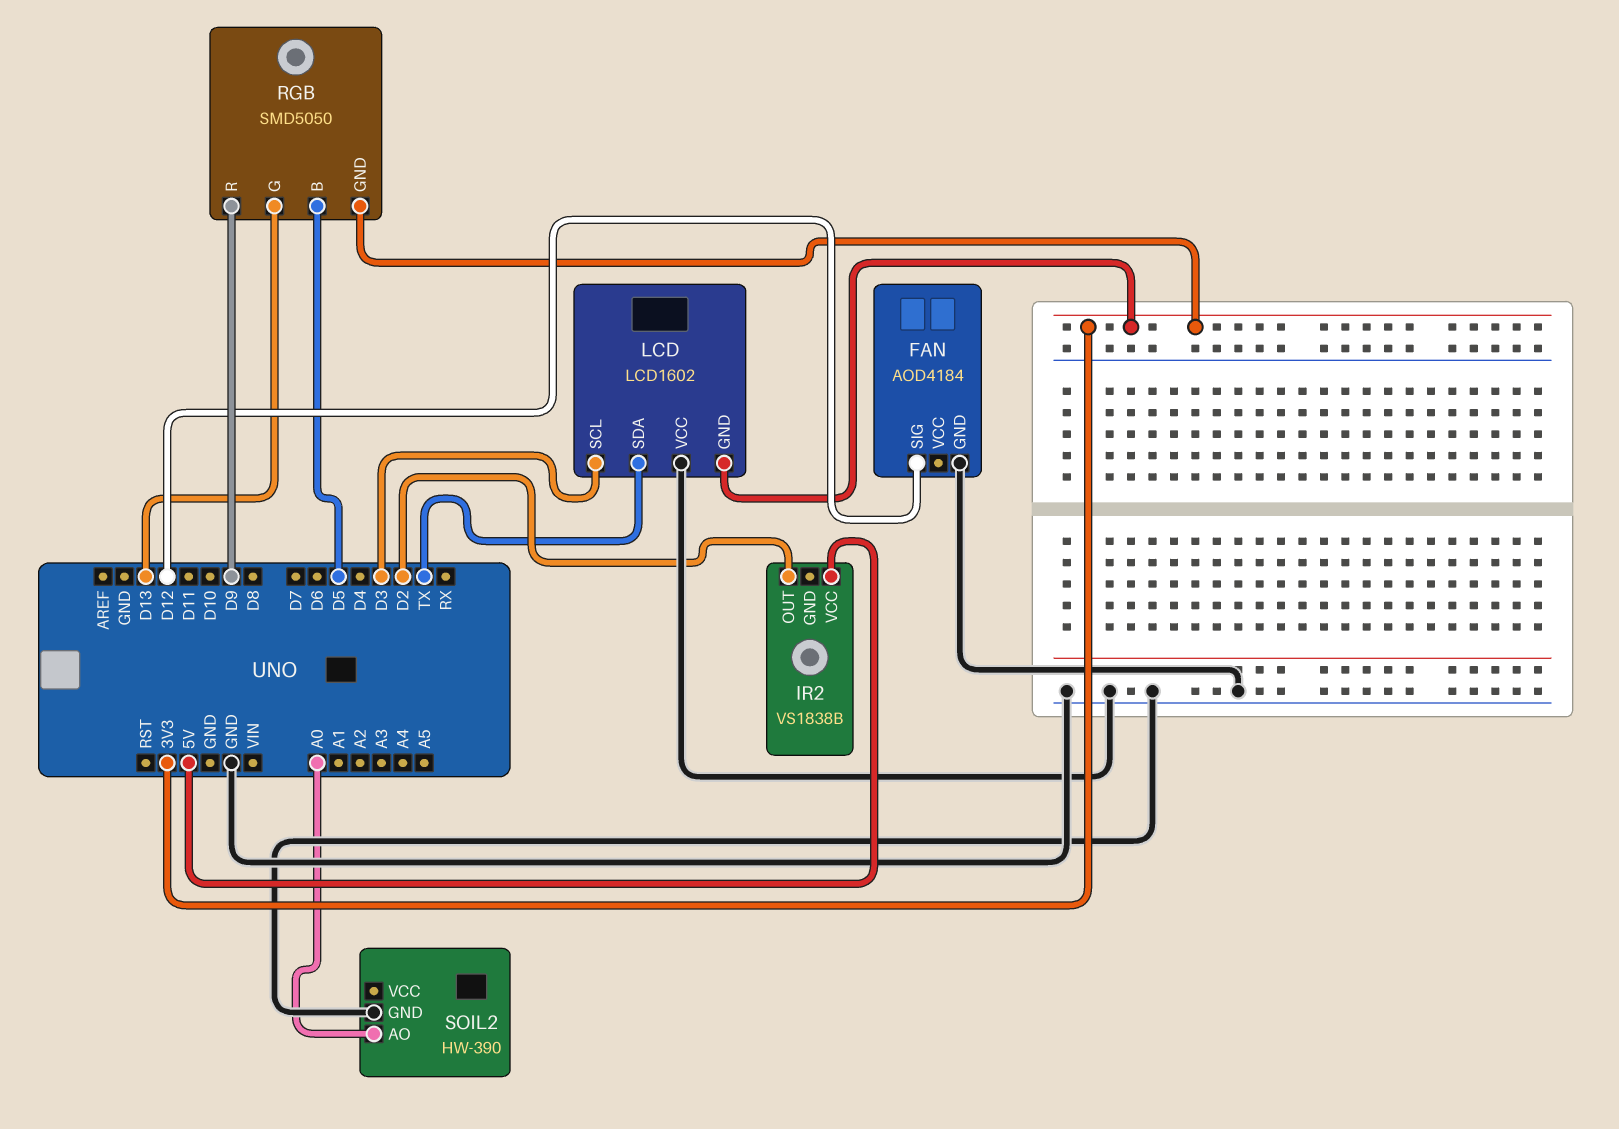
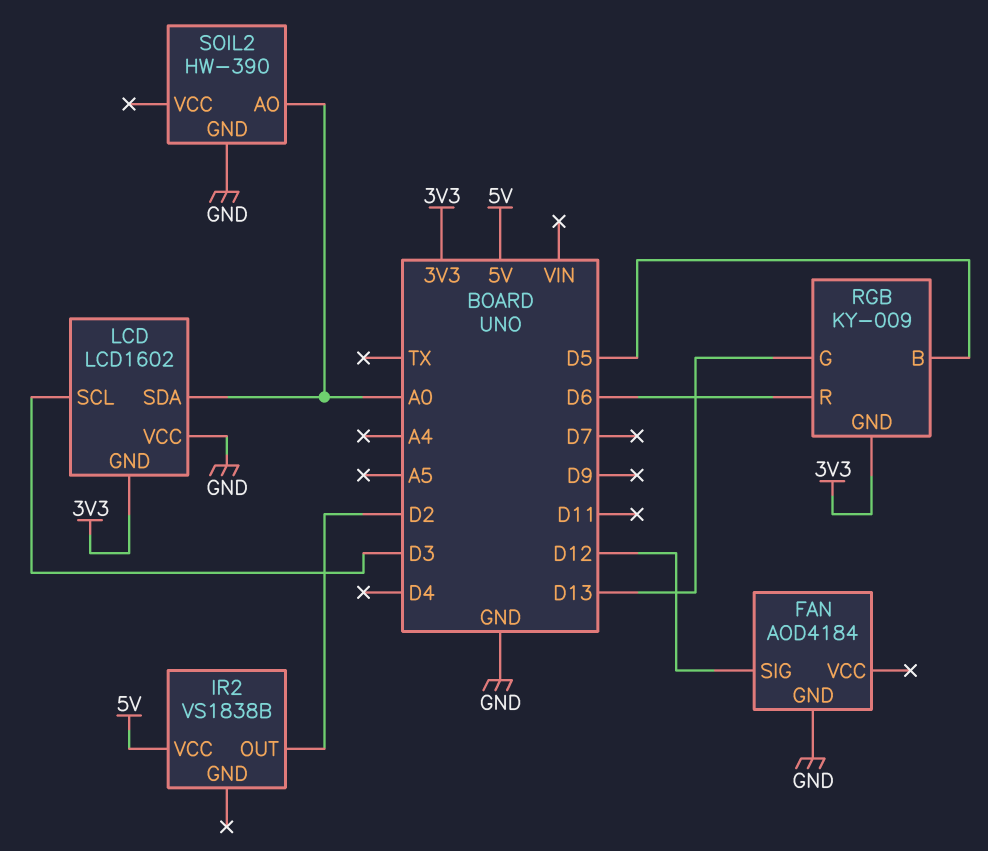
LCD pin SDA: TX -> A0
RGB: SMD5050 -> KY-009
RGB pin R: D9 -> D6

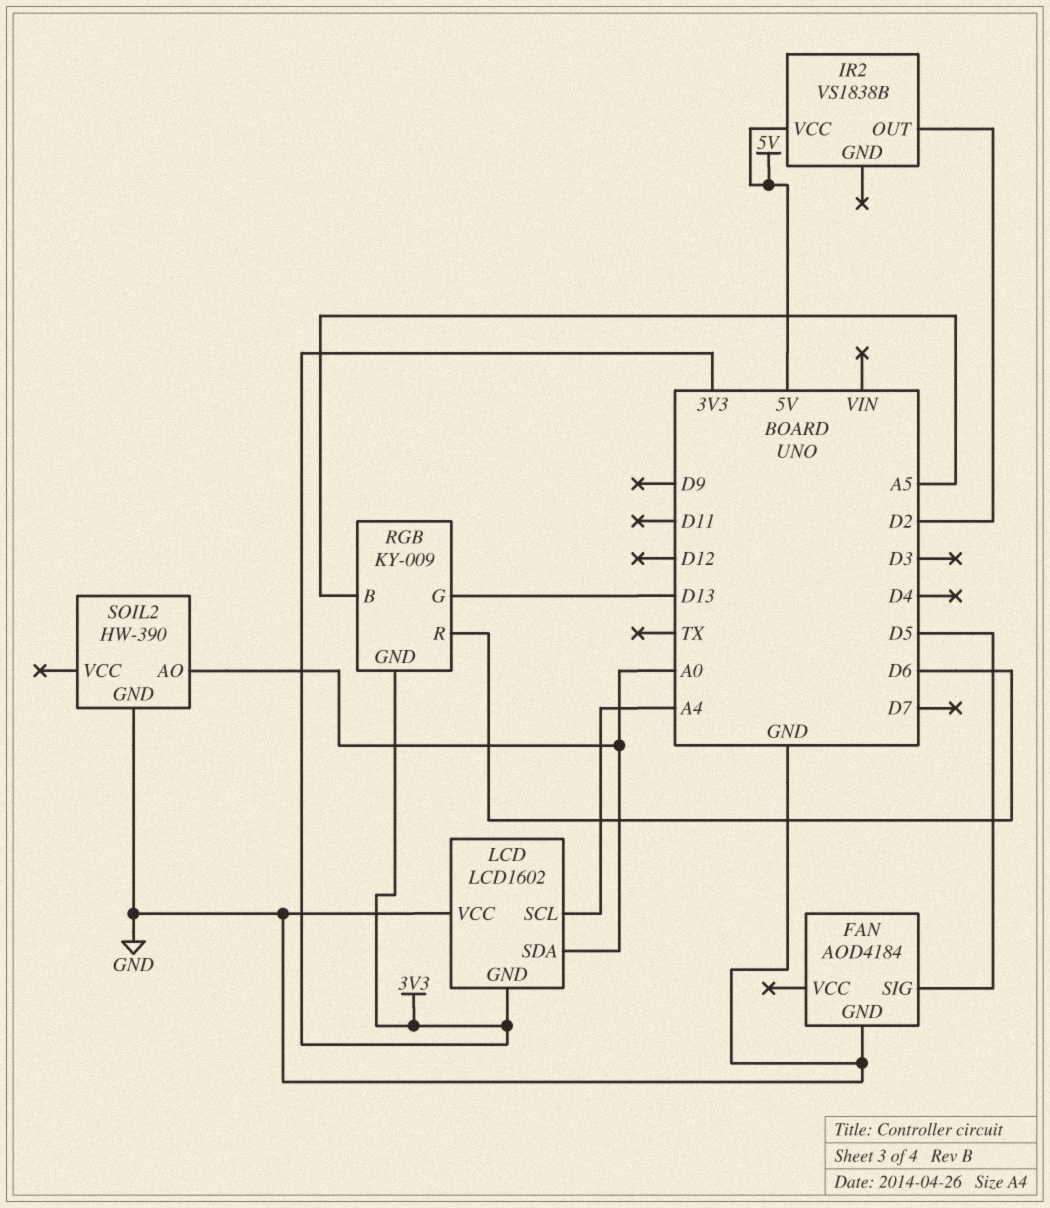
FAN pin SIG: D12 -> D5
LCD pin SCL: D3 -> A4
RGB pin B: D5 -> A5

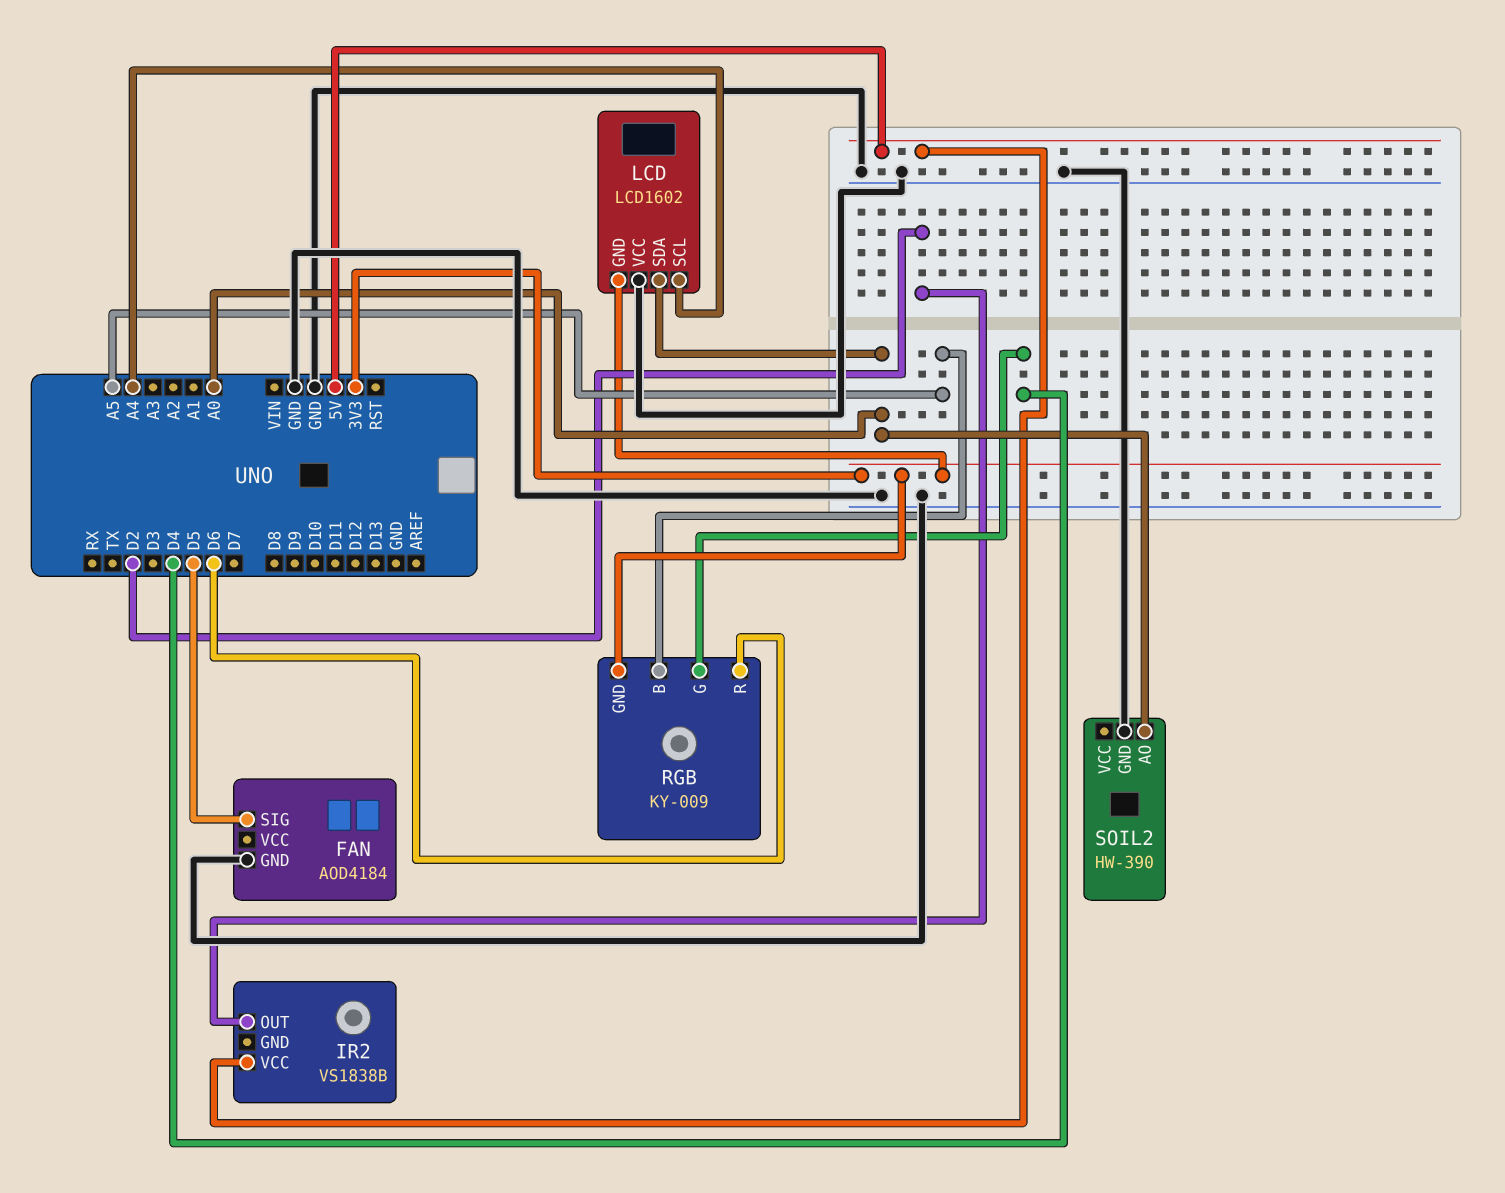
RGB pin G: D13 -> D4

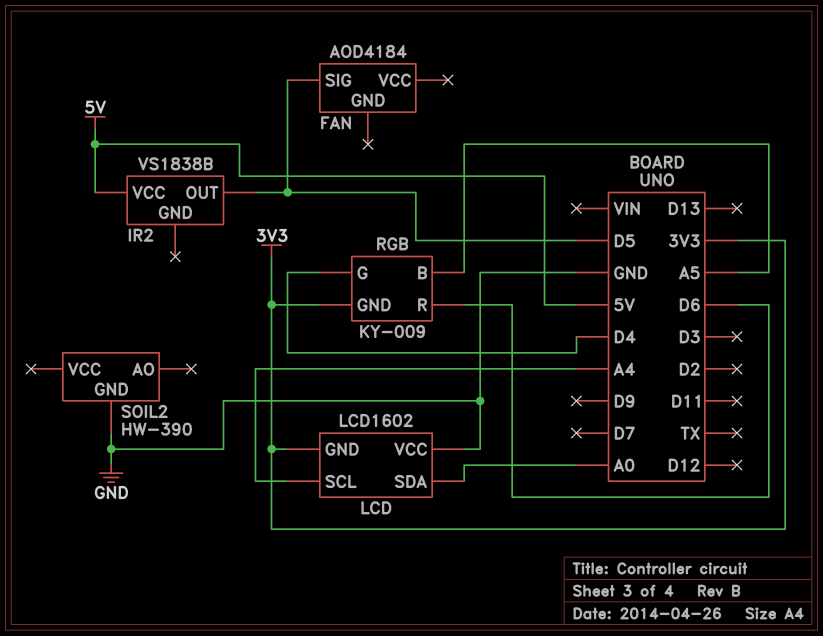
FAN pin GND: GND -> none
IR2 pin OUT: D2 -> D5
SOIL2 pin AO: A0 -> none

